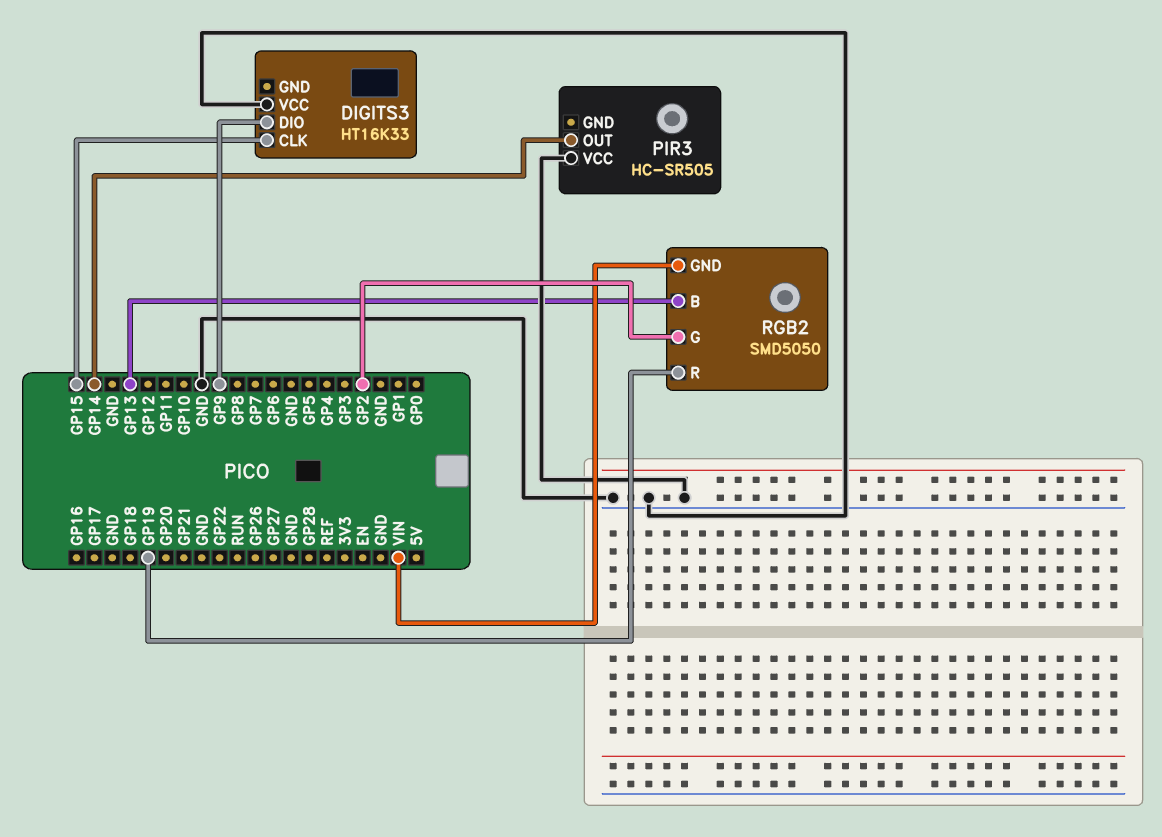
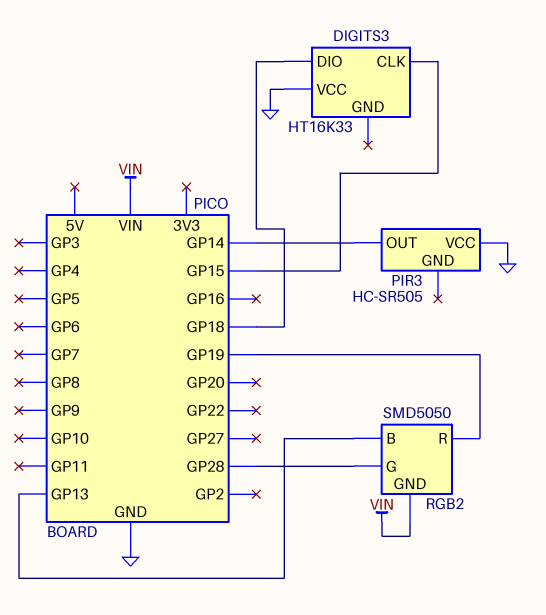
DIGITS3 pin DIO: GP9 -> GP18
RGB2 pin G: GP2 -> GP28

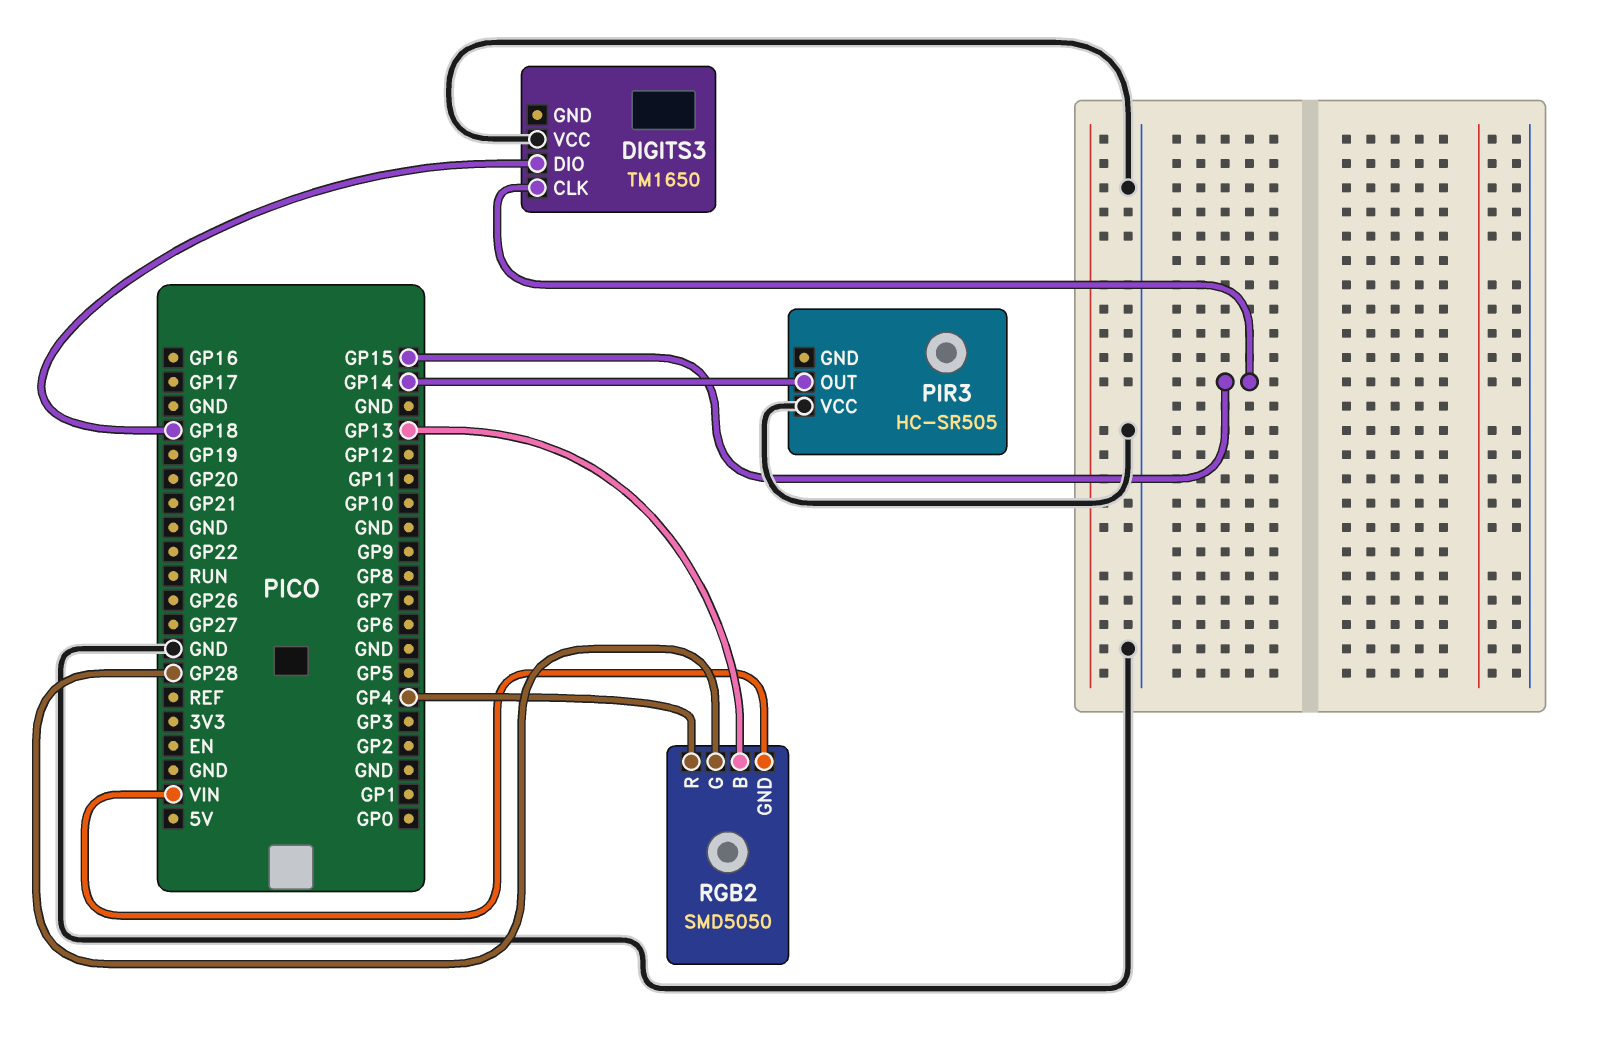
DIGITS3: HT16K33 -> TM1650
RGB2 pin R: GP19 -> GP4

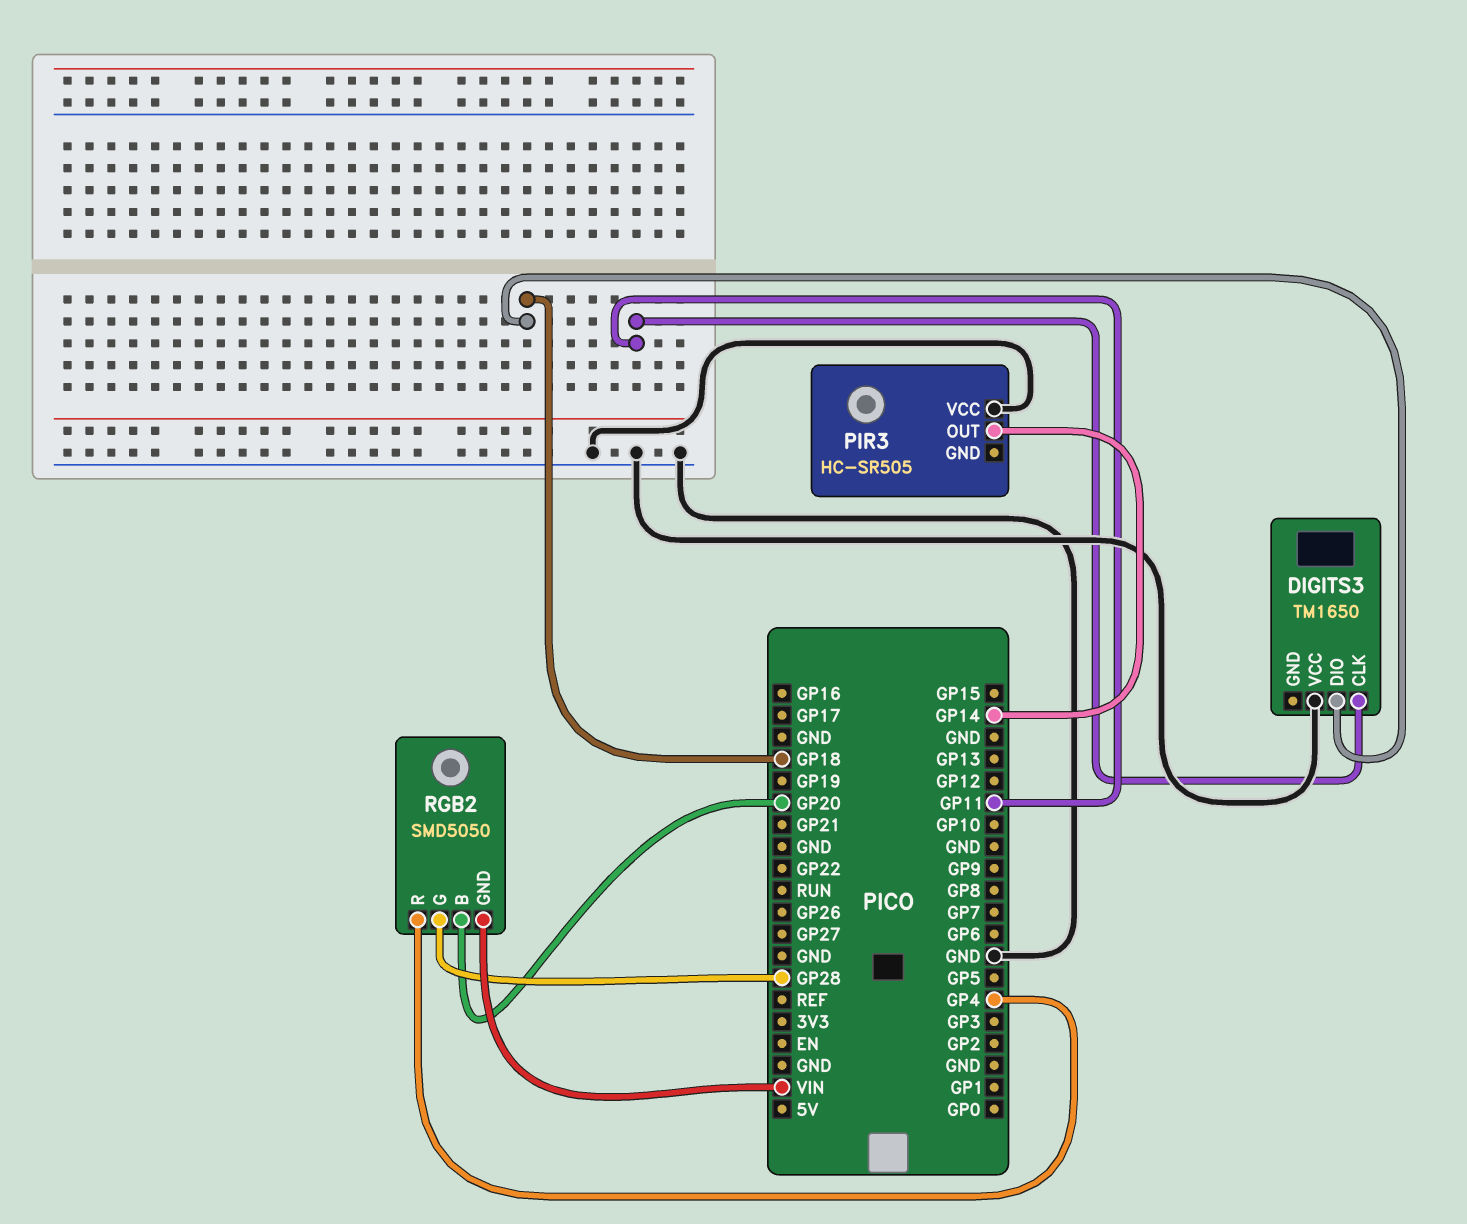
DIGITS3 pin CLK: GP15 -> GP11
RGB2 pin B: GP13 -> GP20

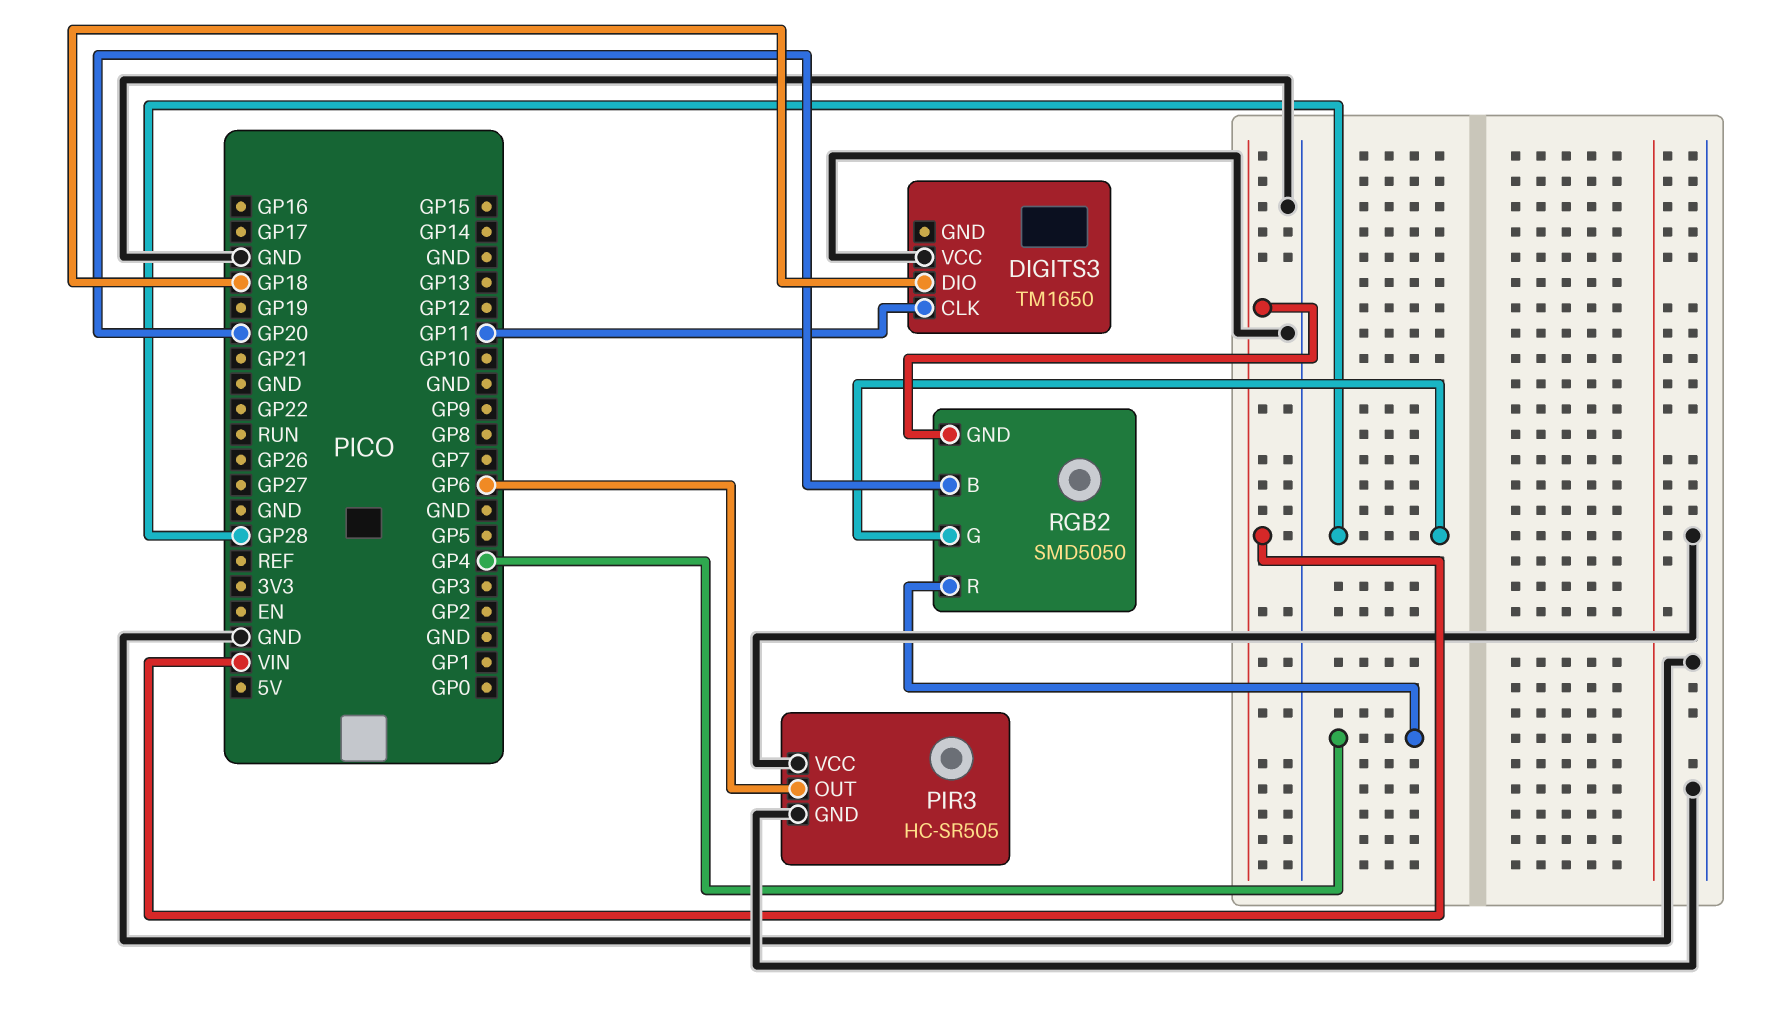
PIR3 pin GND: none -> GND
PIR3 pin OUT: GP14 -> GP6

